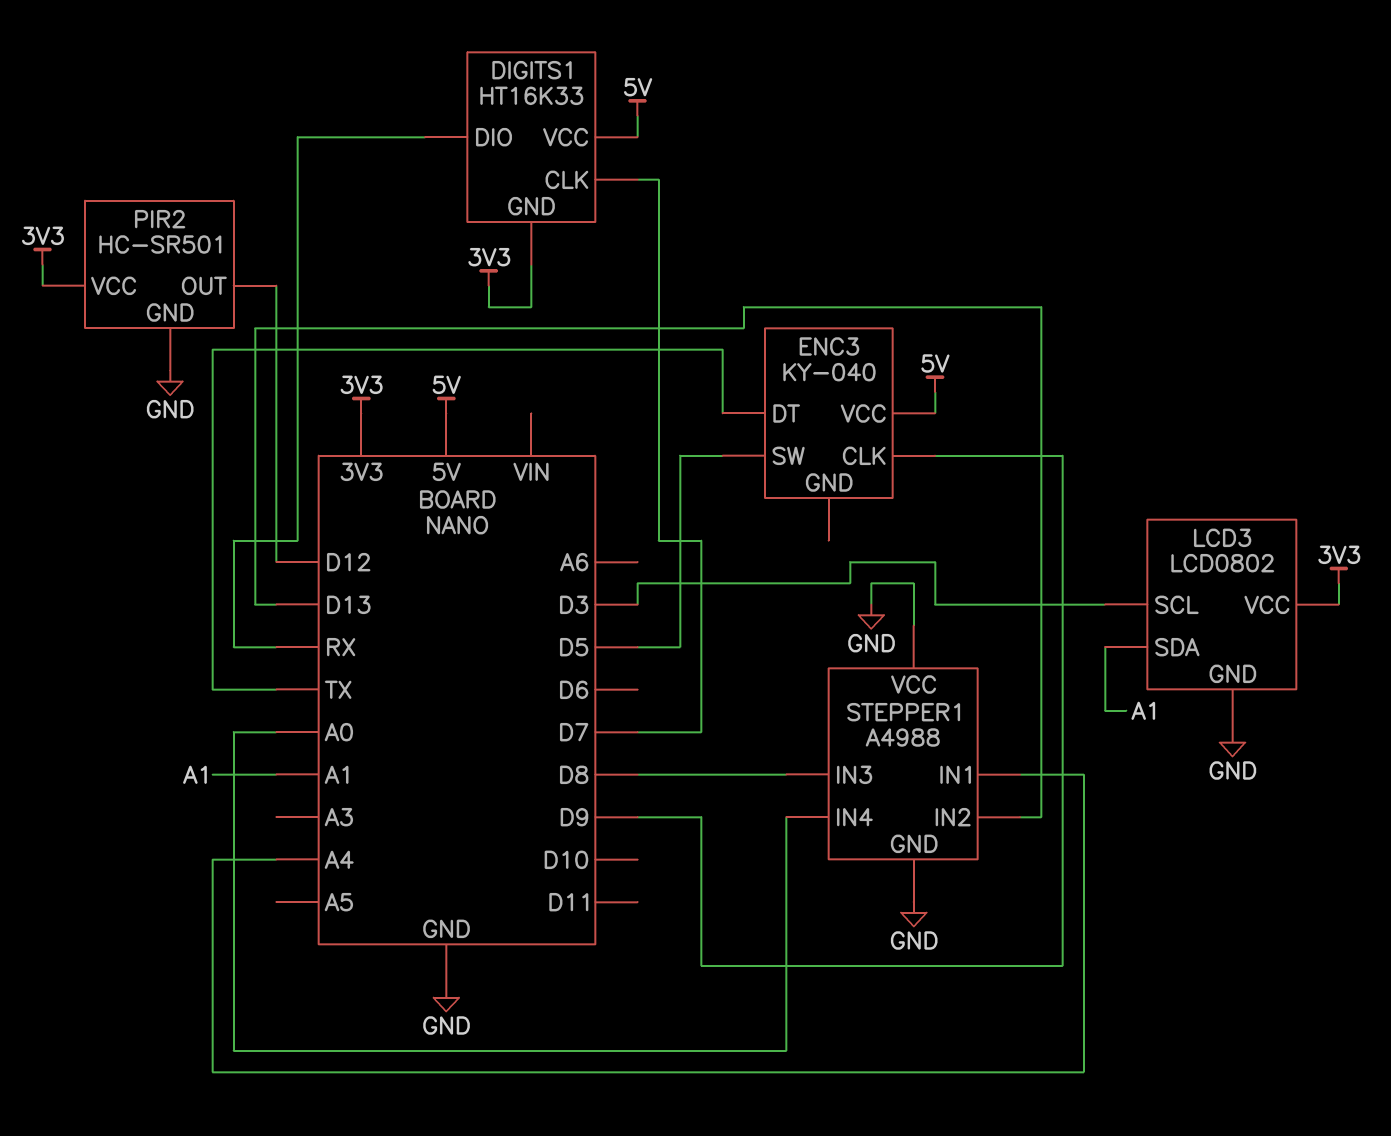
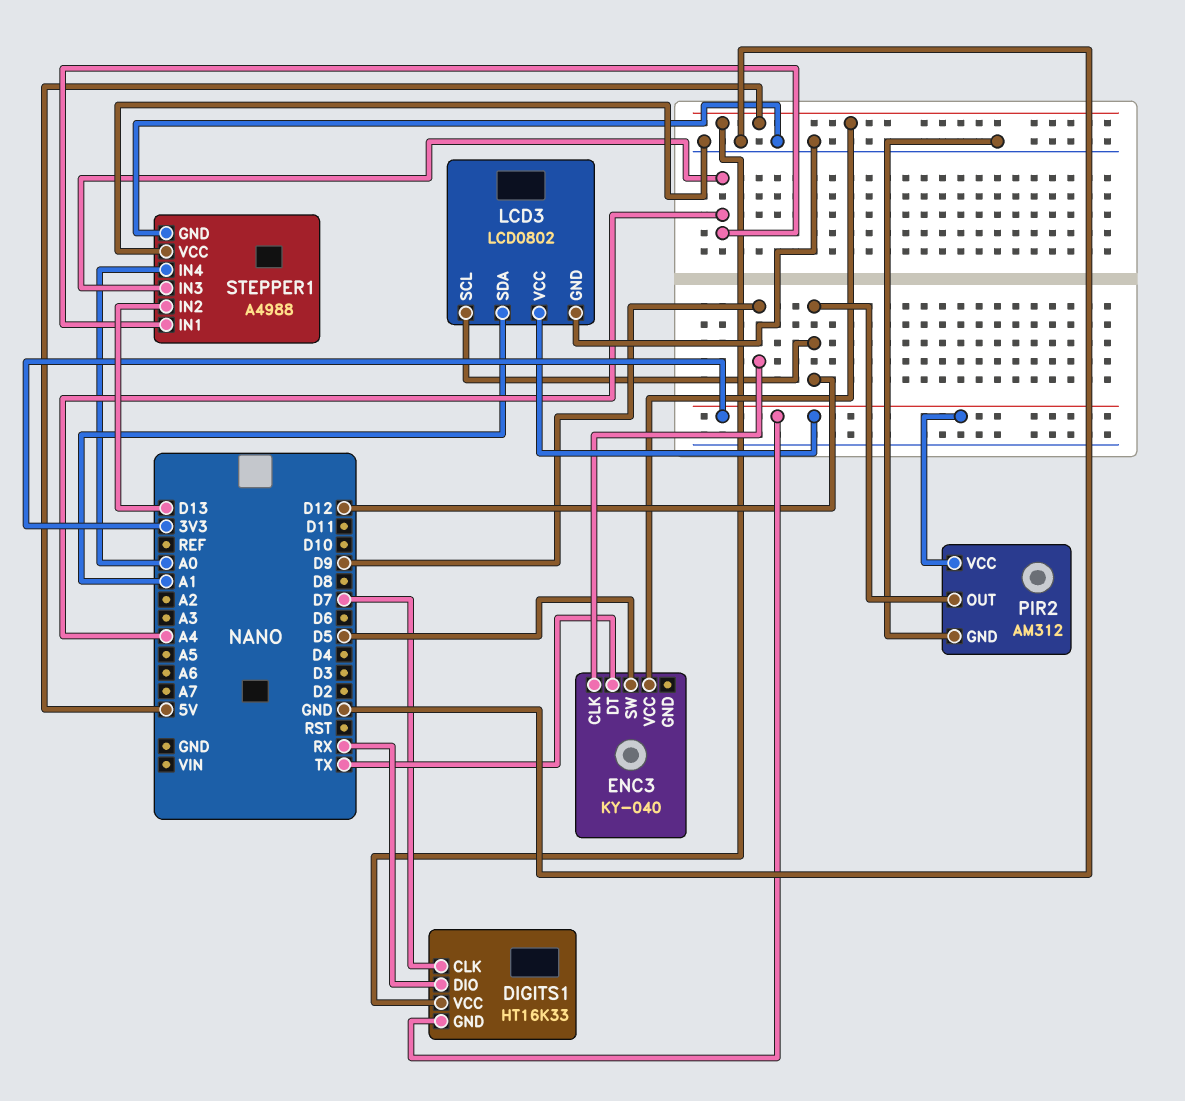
LCD3 pin SCL: D3 -> D12
PIR2: HC-SR501 -> AM312
STEPPER1 pin IN3: D8 -> A4

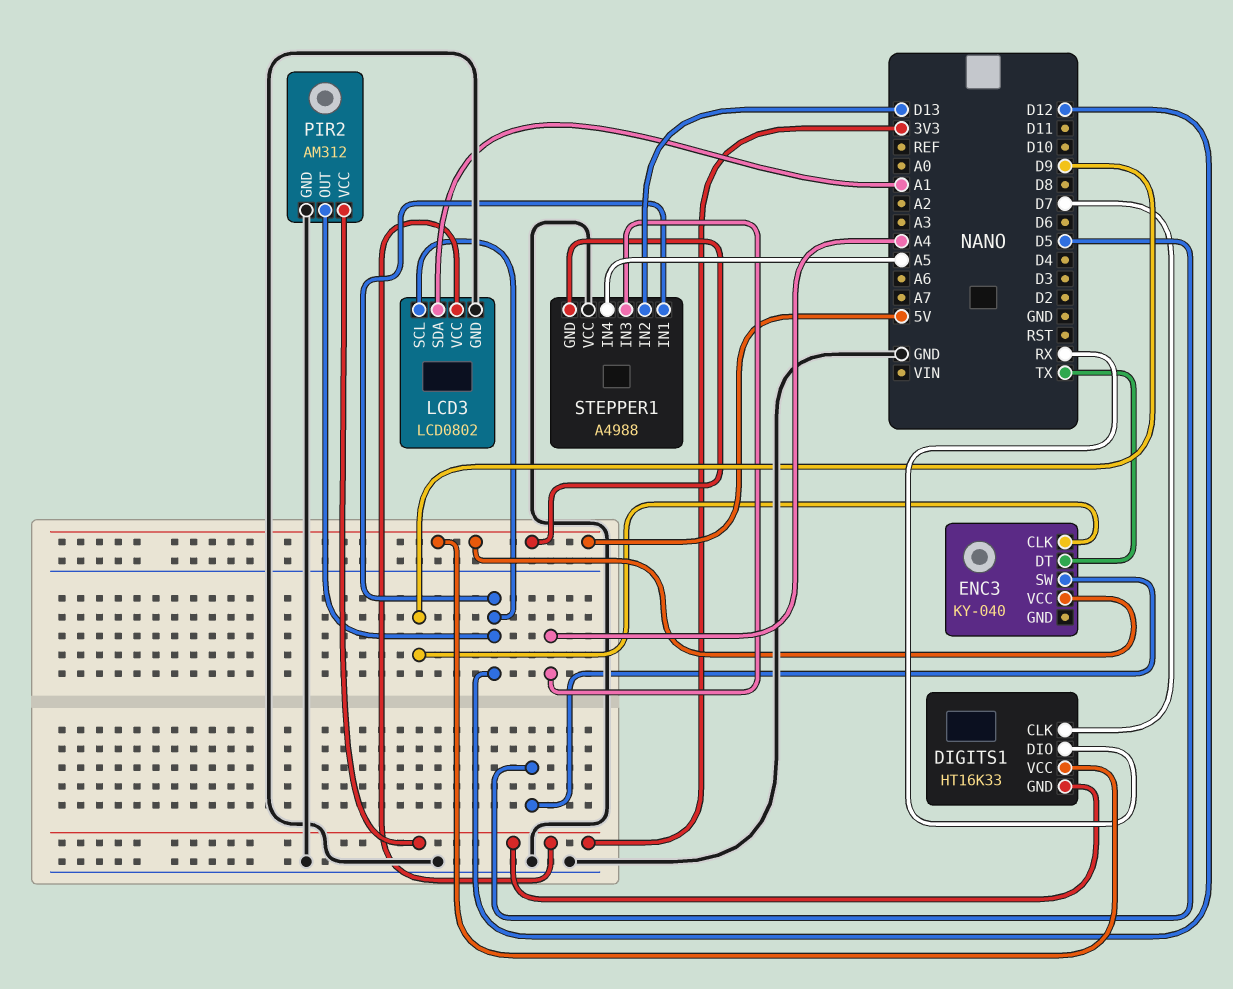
STEPPER1 pin GND: GND -> 5V
STEPPER1 pin IN1: A4 -> D12
STEPPER1 pin IN4: A0 -> A5

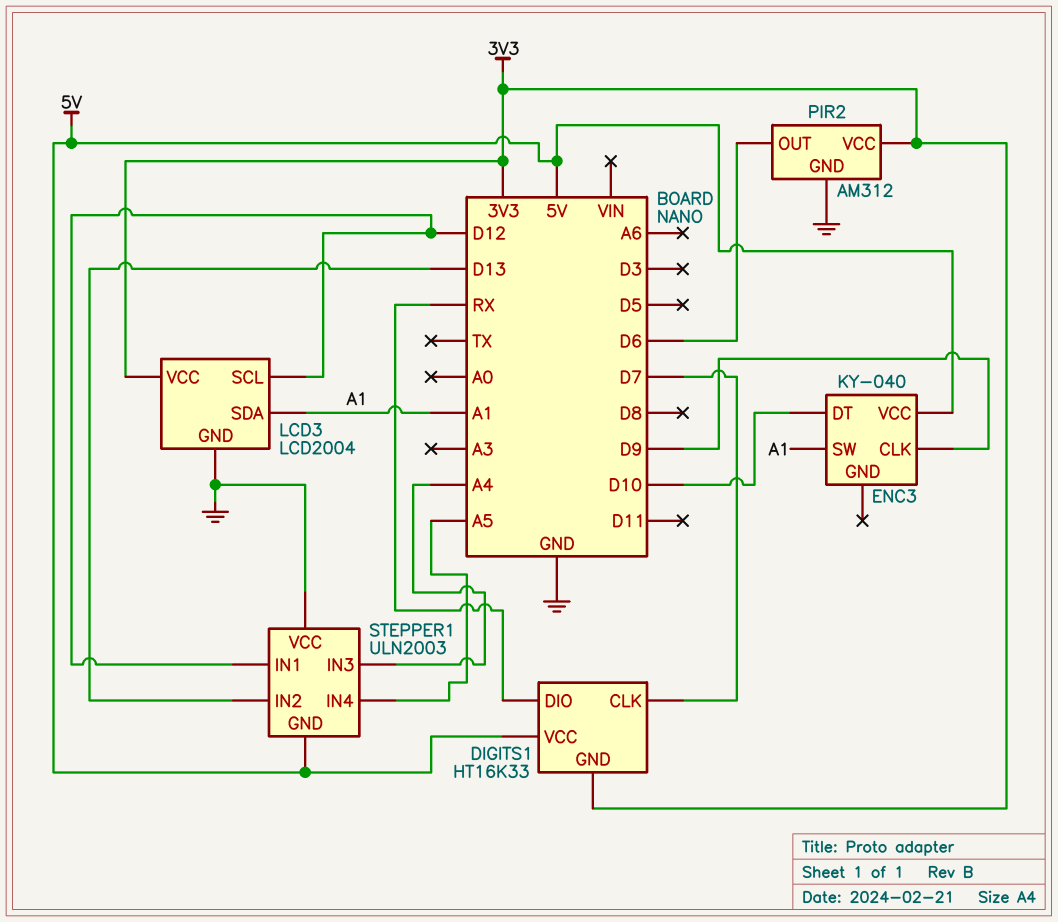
ENC3 pin DT: TX -> D10
ENC3 pin SW: D5 -> A1
LCD3: LCD0802 -> LCD2004
PIR2 pin OUT: D12 -> D6
STEPPER1: A4988 -> ULN2003

